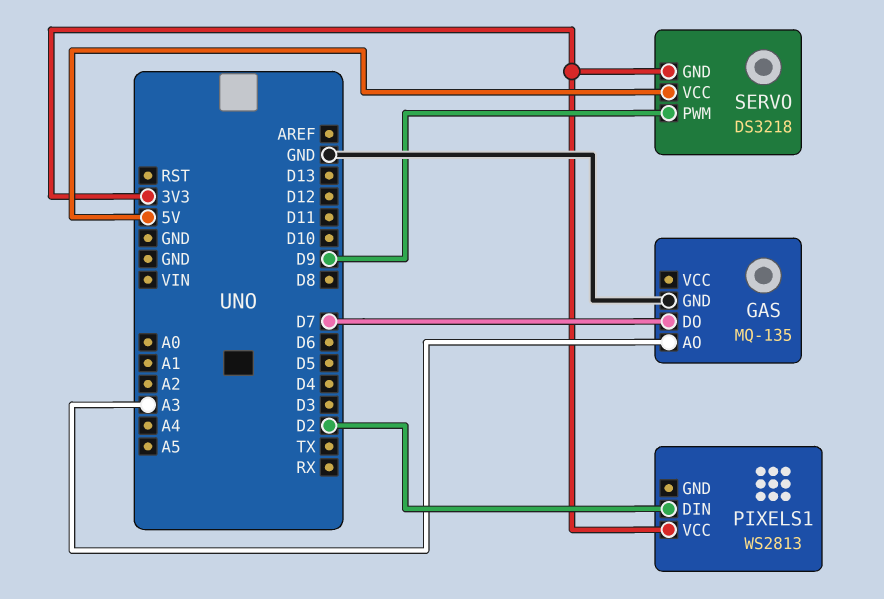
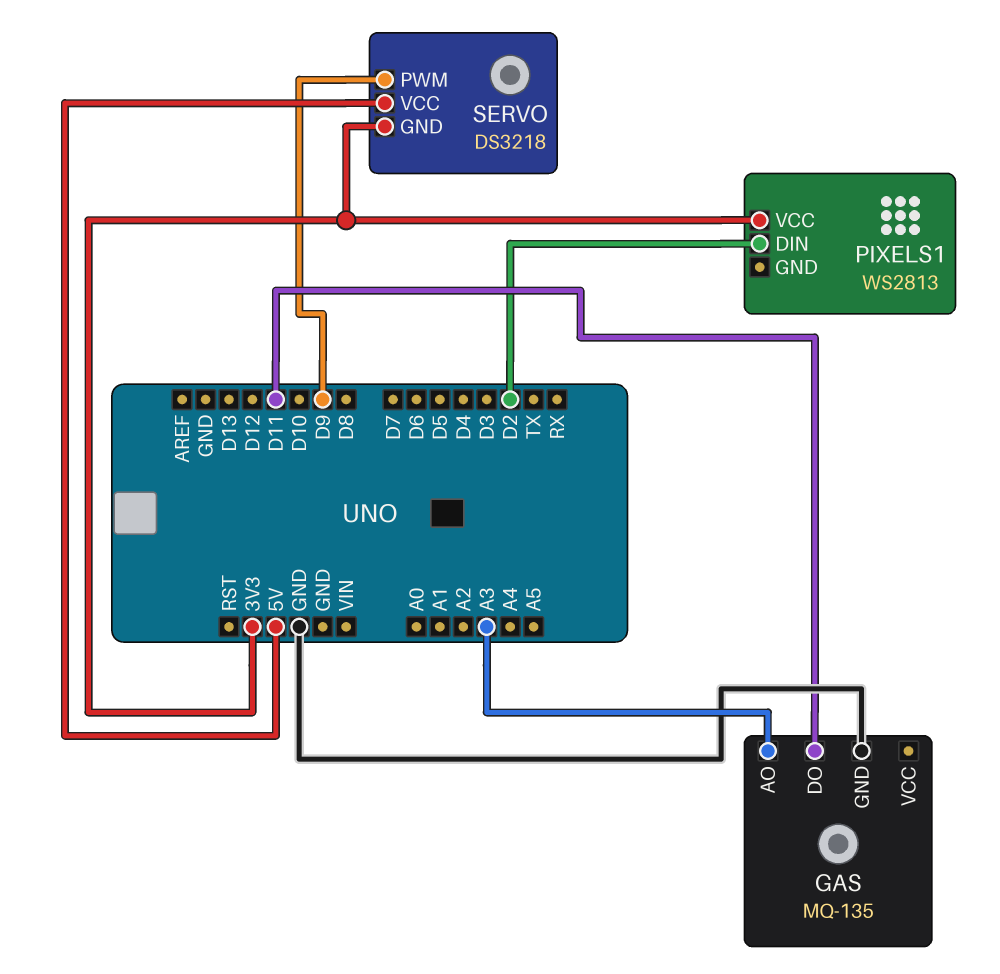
GAS pin DO: D7 -> D11

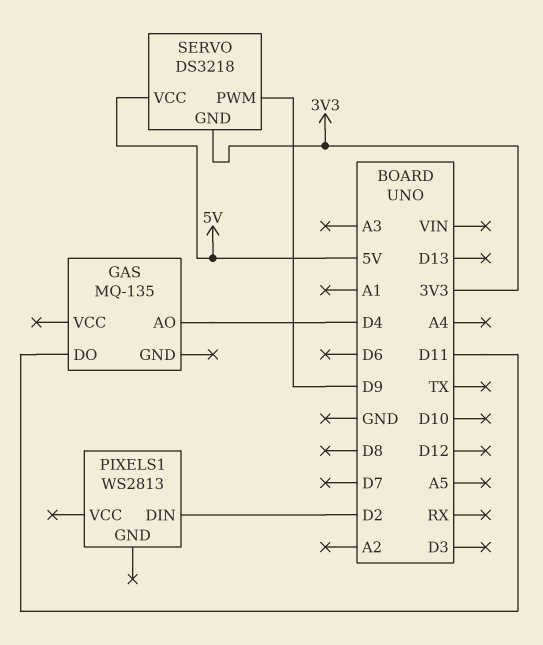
GAS pin AO: A3 -> D4
GAS pin GND: GND -> none
PIXELS1 pin VCC: 3V3 -> none

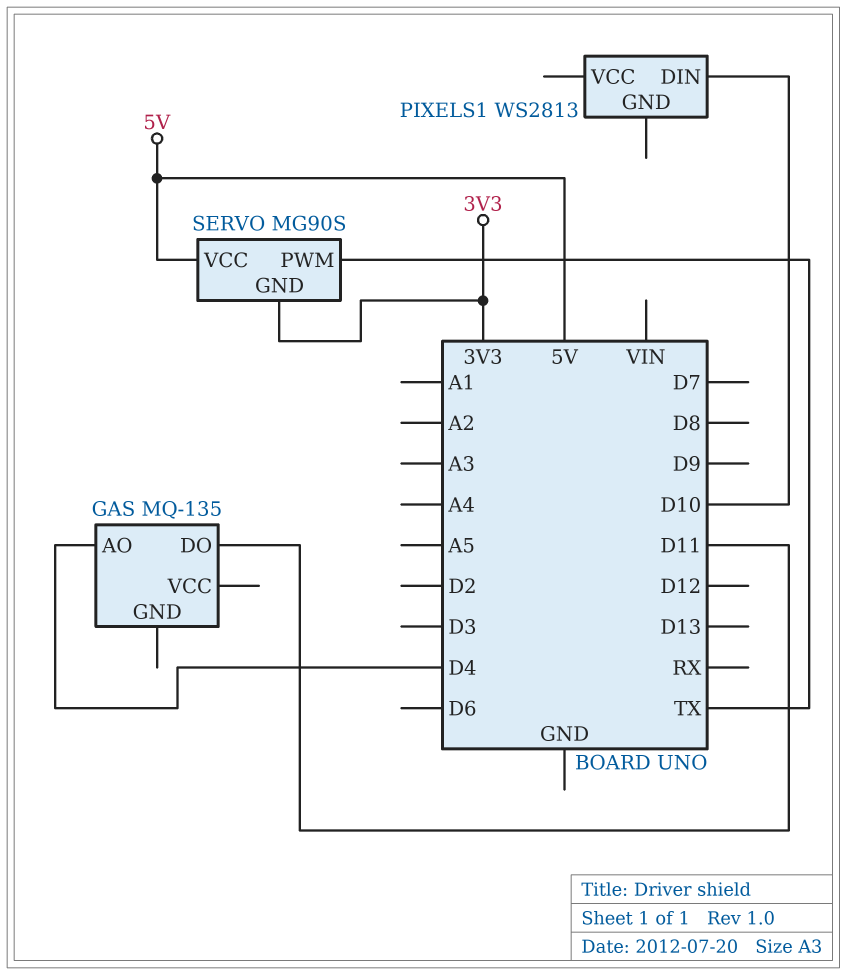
PIXELS1 pin DIN: D2 -> D10
SERVO: DS3218 -> MG90S
SERVO pin PWM: D9 -> TX

